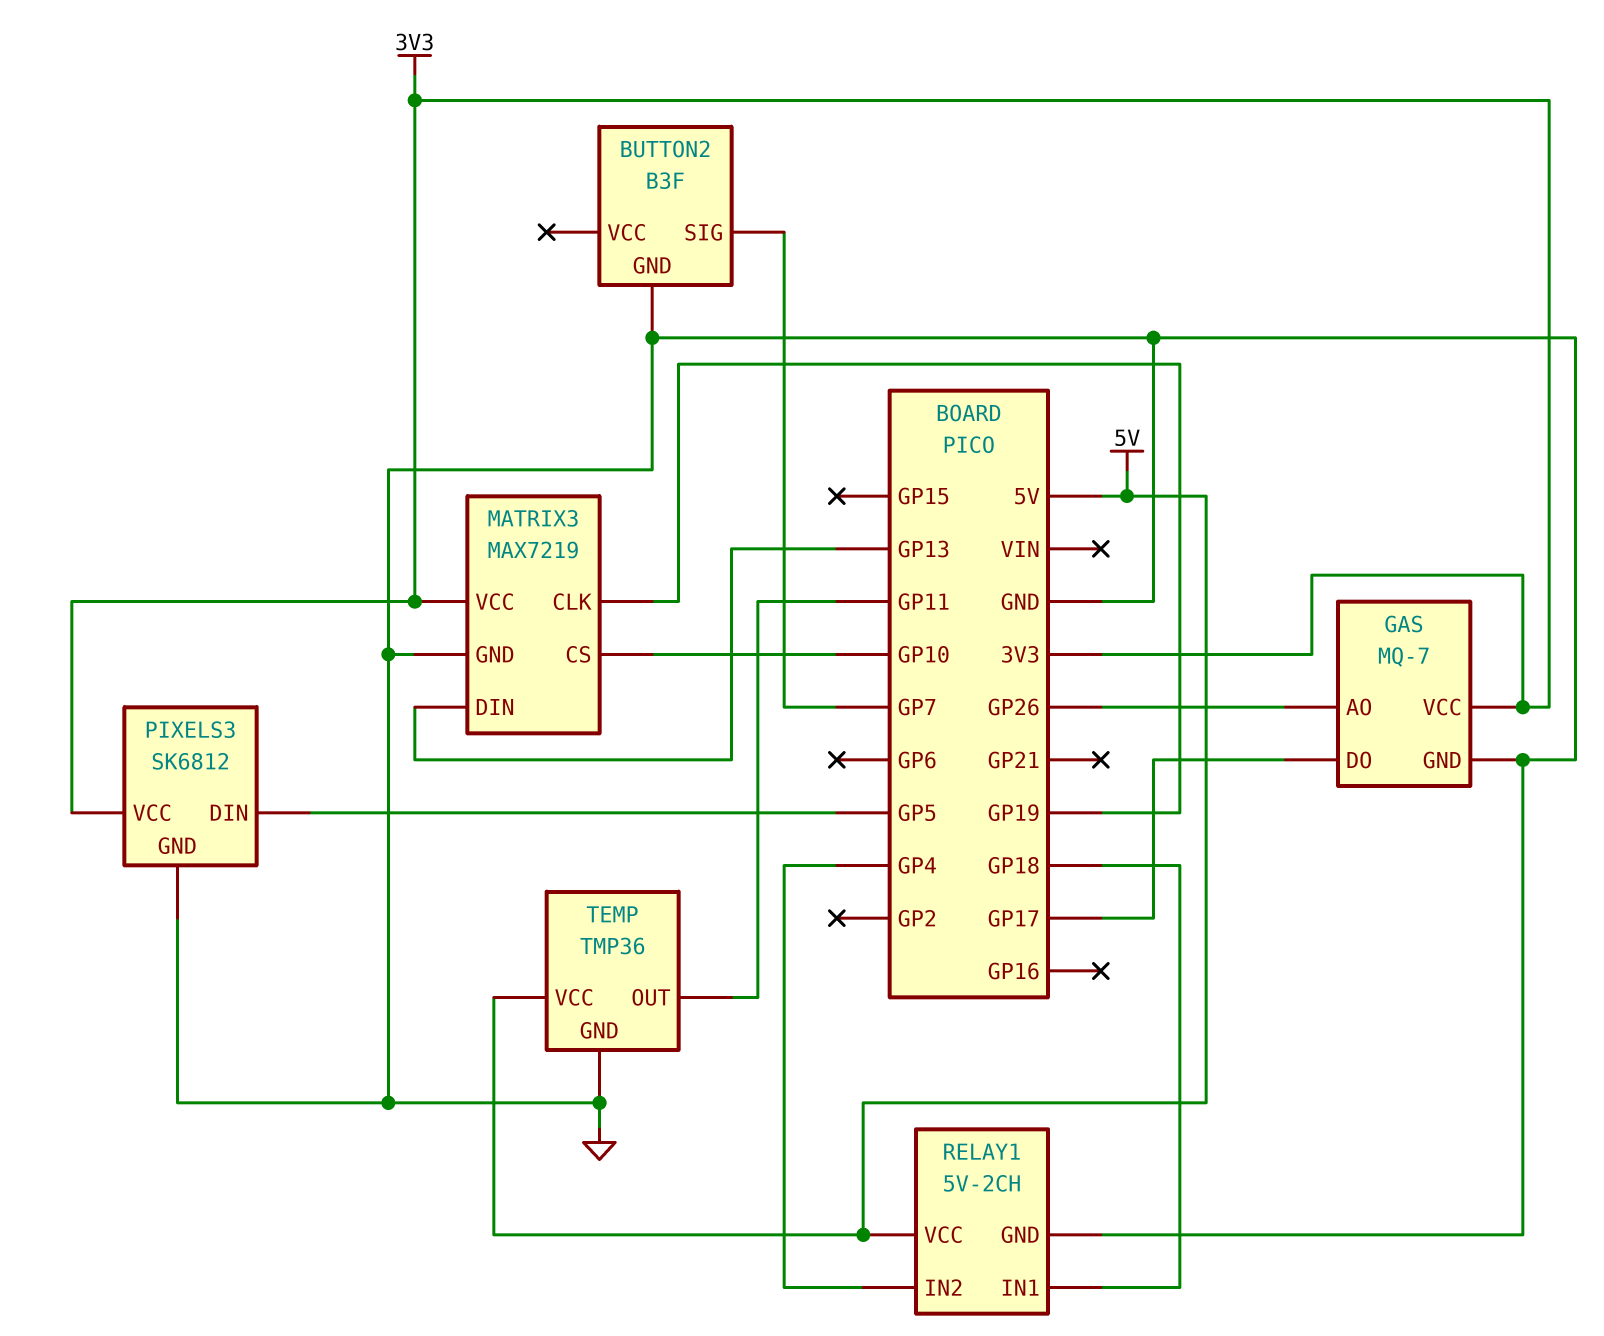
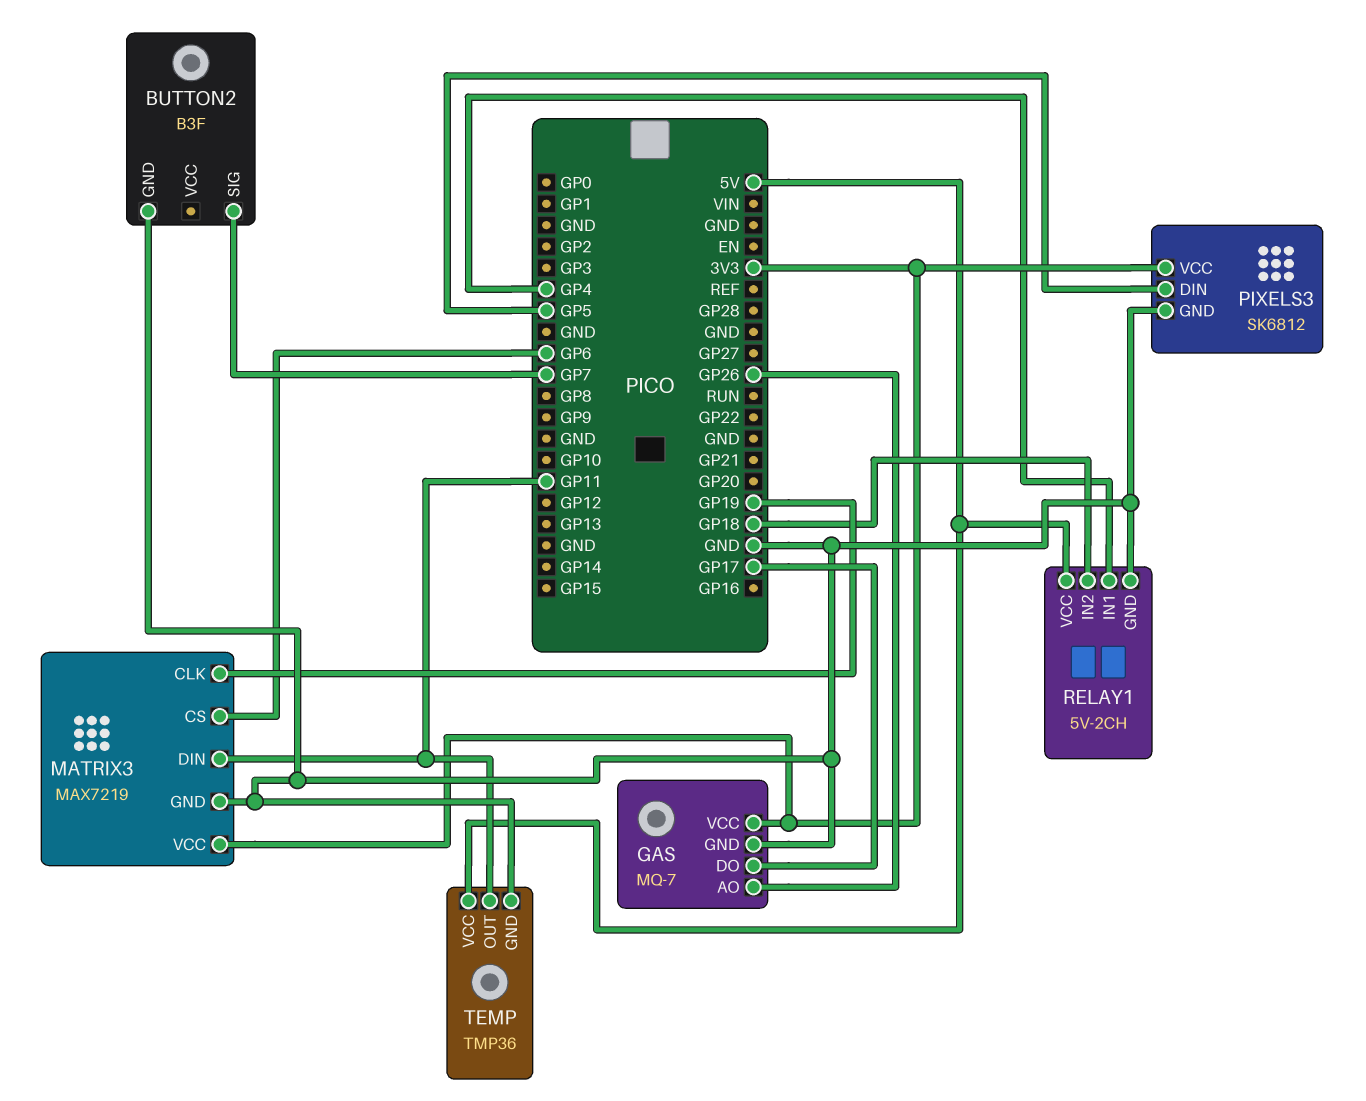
MATRIX3 pin CS: GP10 -> GP6
MATRIX3 pin DIN: GP13 -> GP11
RELAY1 pin IN1: GP18 -> GP4
RELAY1 pin IN2: GP4 -> GP18

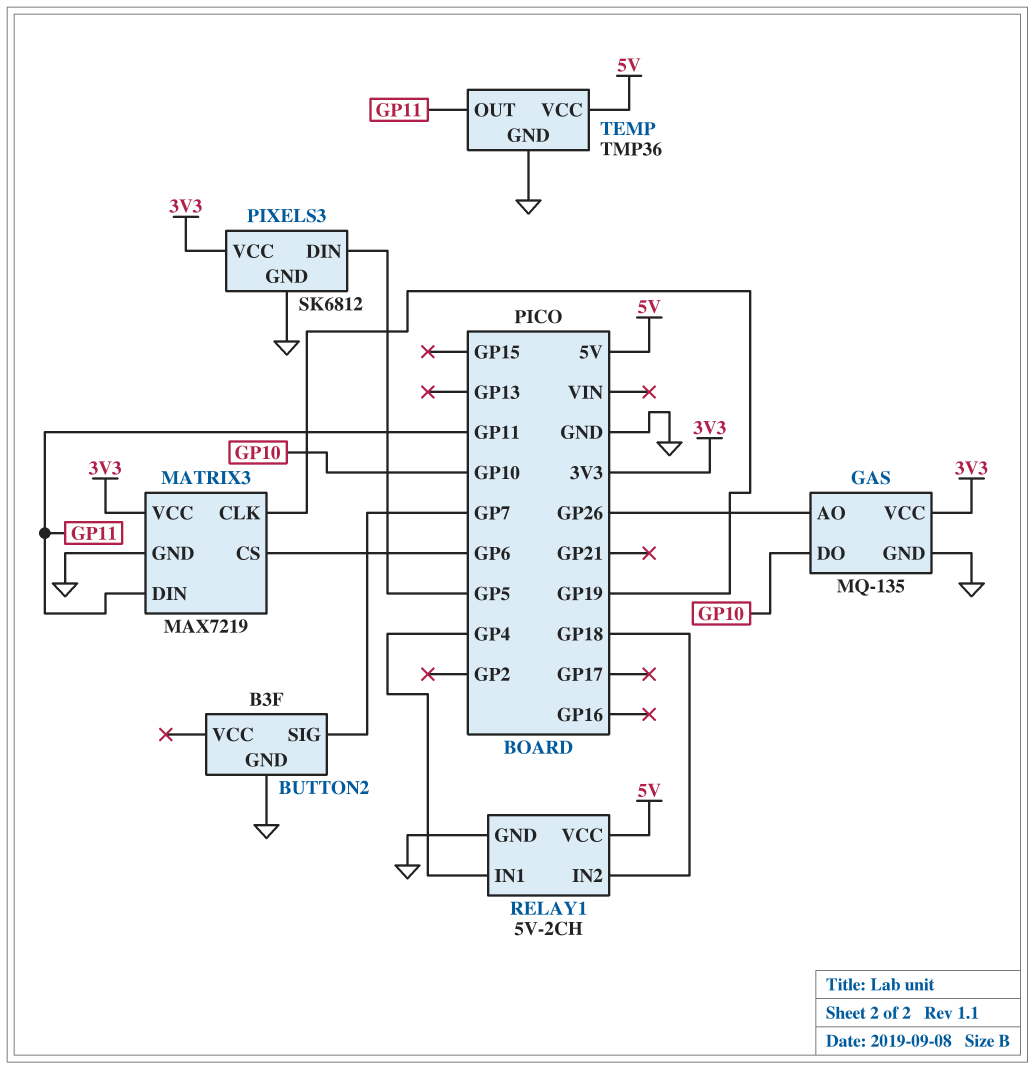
GAS: MQ-7 -> MQ-135
GAS pin DO: GP17 -> GP10

